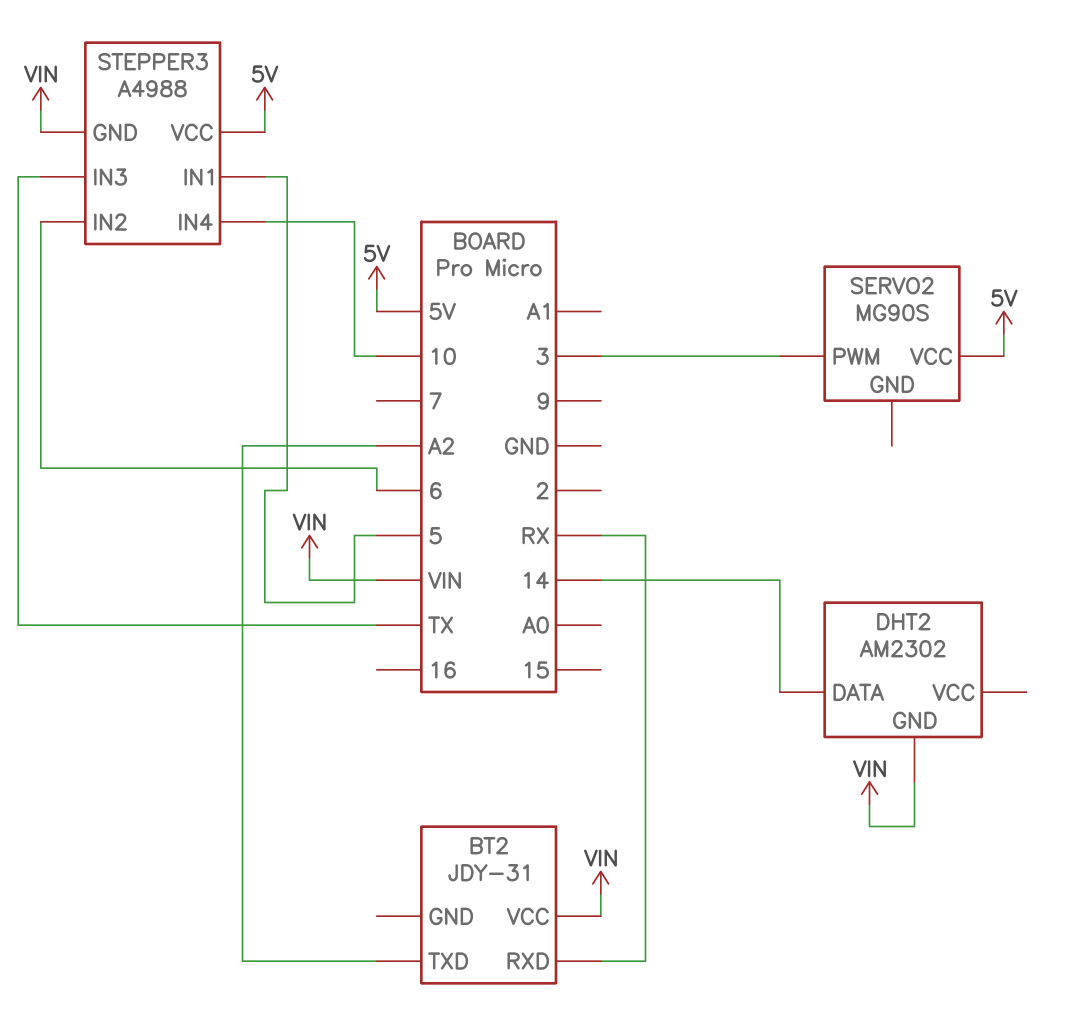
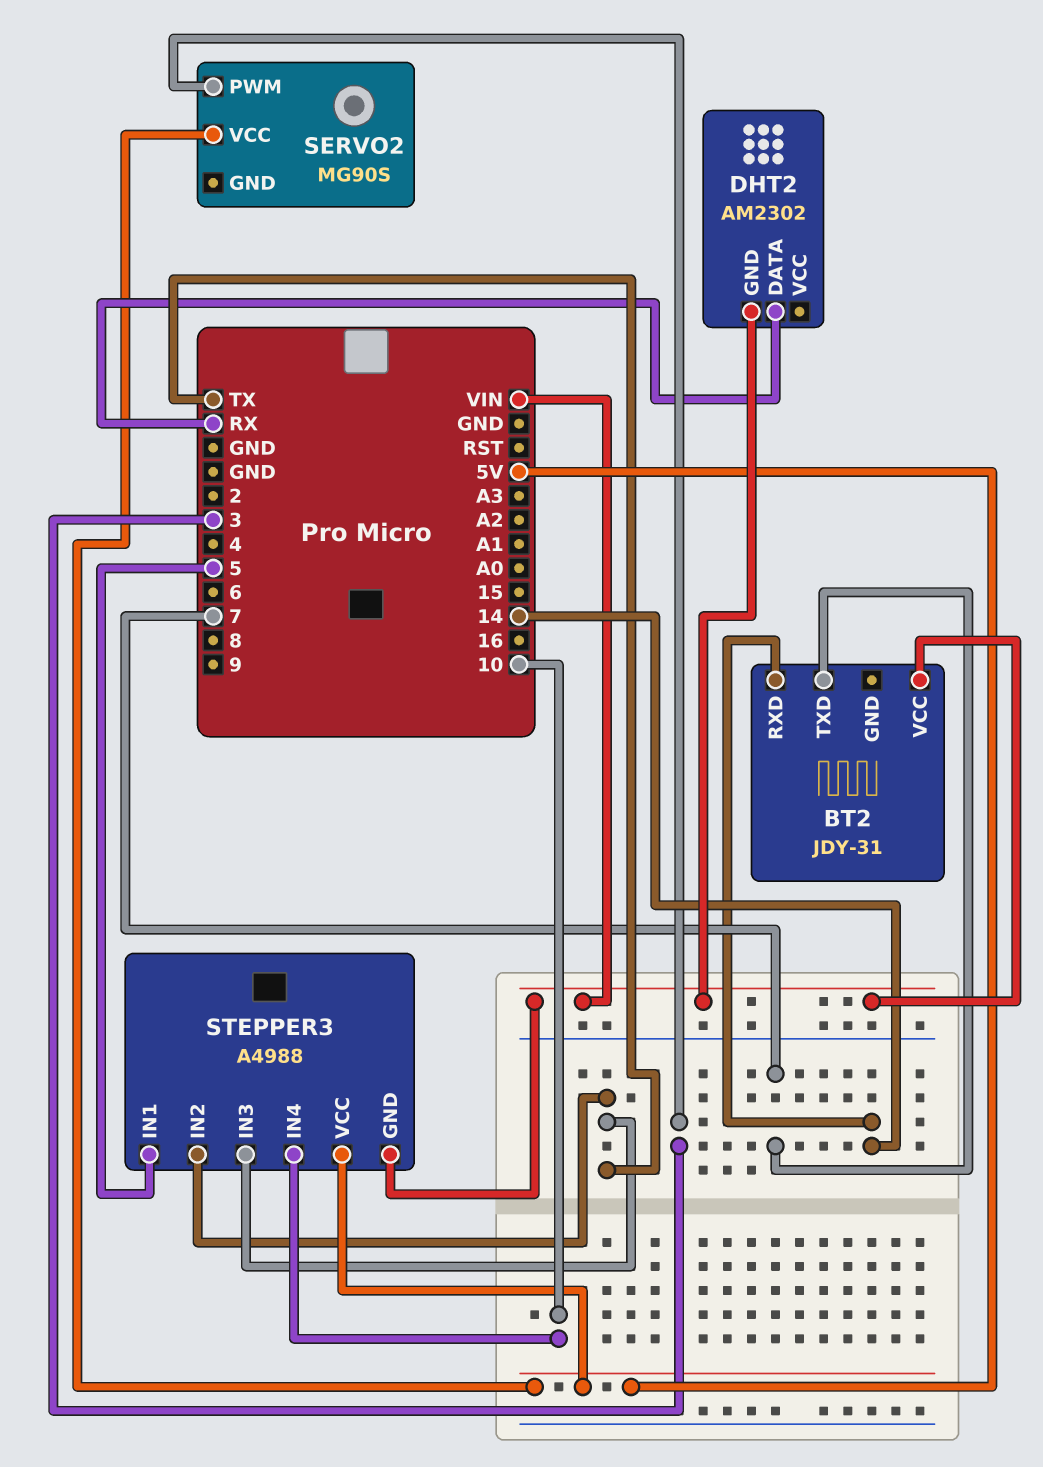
BT2 pin RXD: RX -> 14
BT2 pin TXD: A2 -> 7
DHT2 pin DATA: 14 -> RX
STEPPER3 pin IN2: 6 -> TX

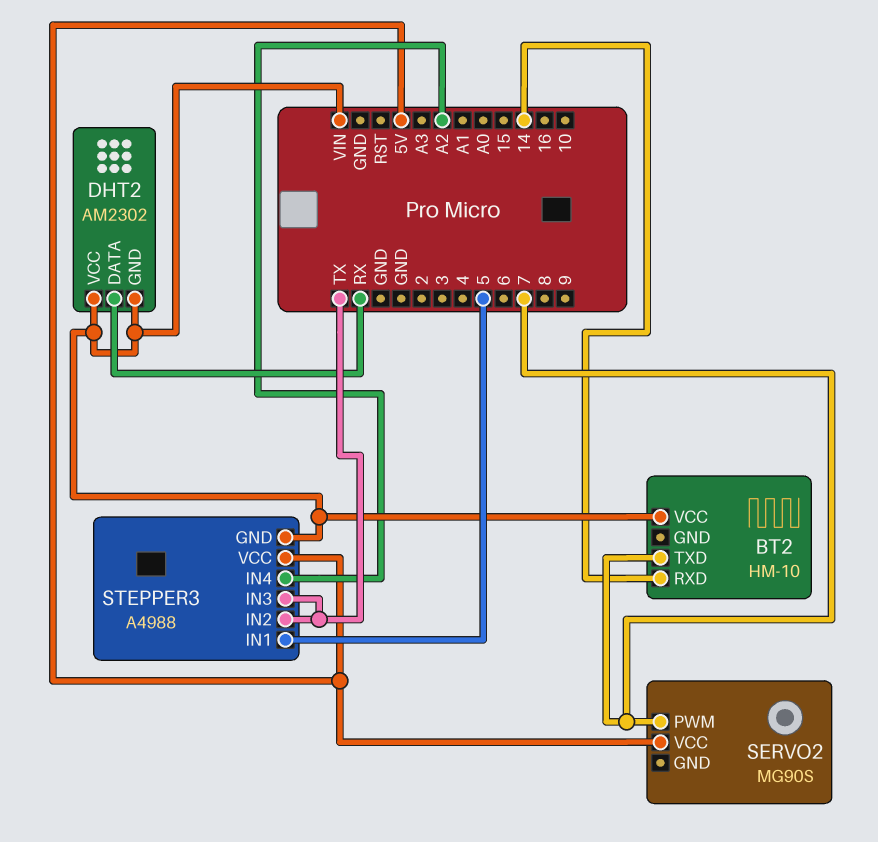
BT2: JDY-31 -> HM-10
DHT2 pin VCC: none -> VIN
SERVO2 pin PWM: 3 -> 7
STEPPER3 pin IN4: 10 -> A2

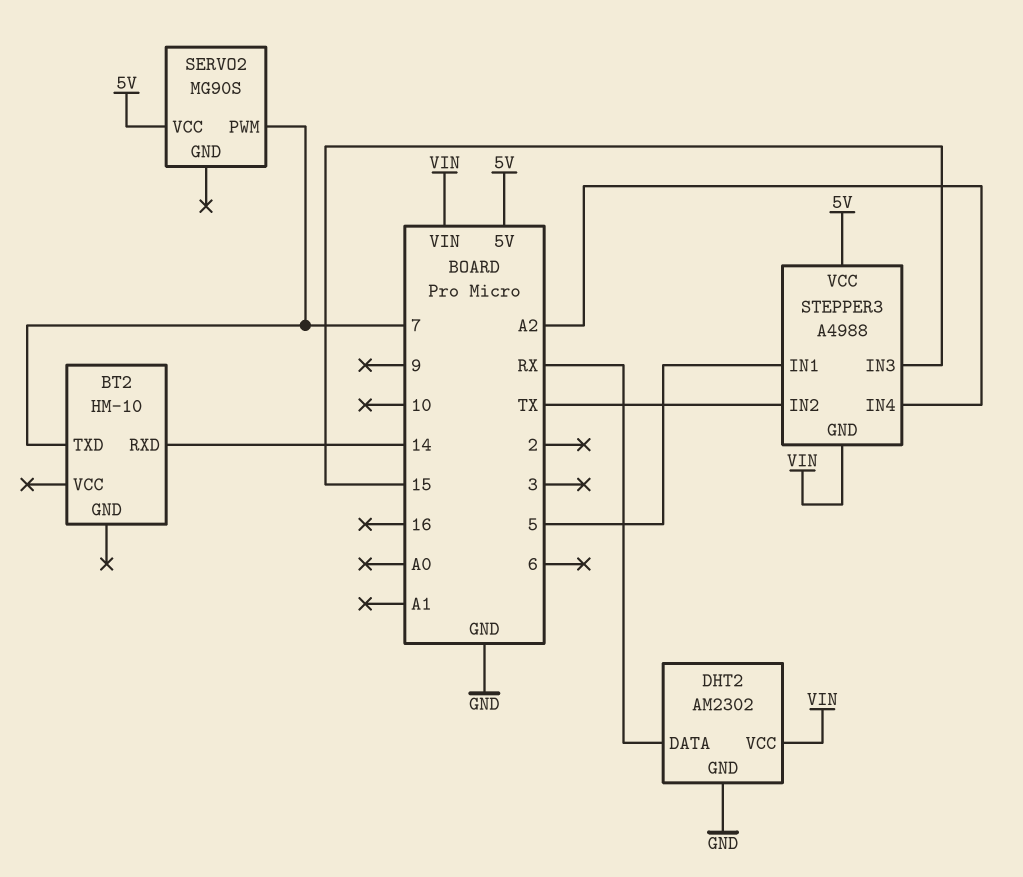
BT2 pin VCC: VIN -> none
DHT2 pin GND: VIN -> GND
STEPPER3 pin IN3: TX -> 15

